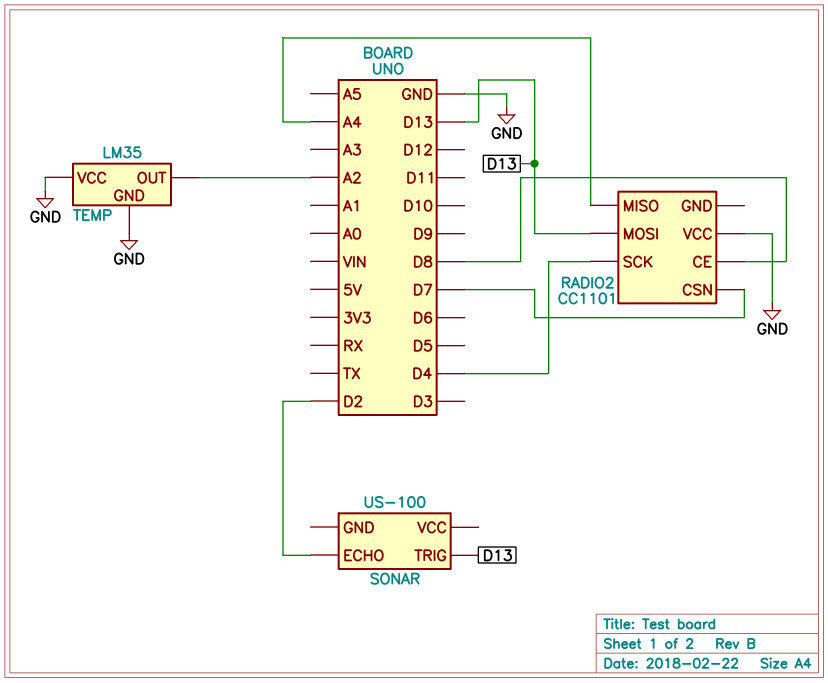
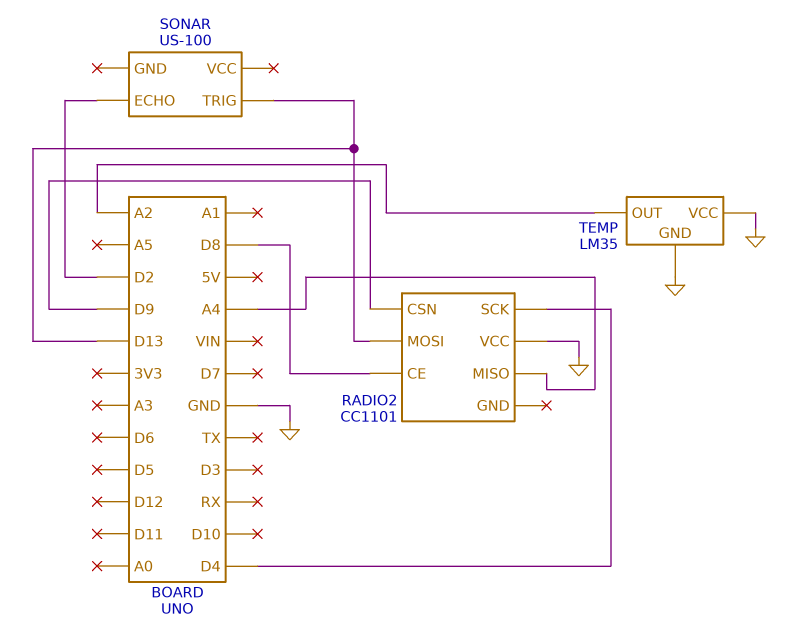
RADIO2 pin CSN: D7 -> D9

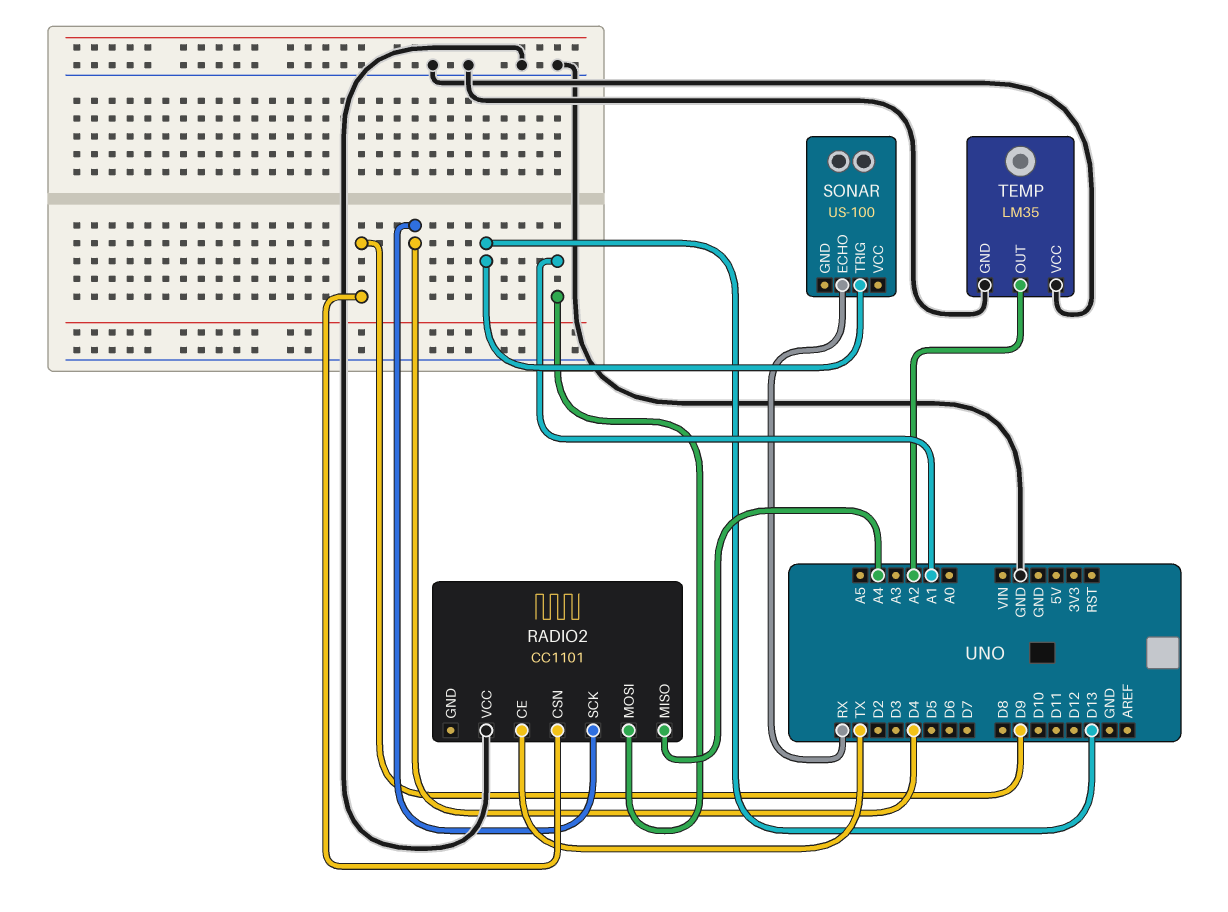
RADIO2 pin CE: D8 -> TX
RADIO2 pin MOSI: D13 -> A1
SONAR pin ECHO: D2 -> RX

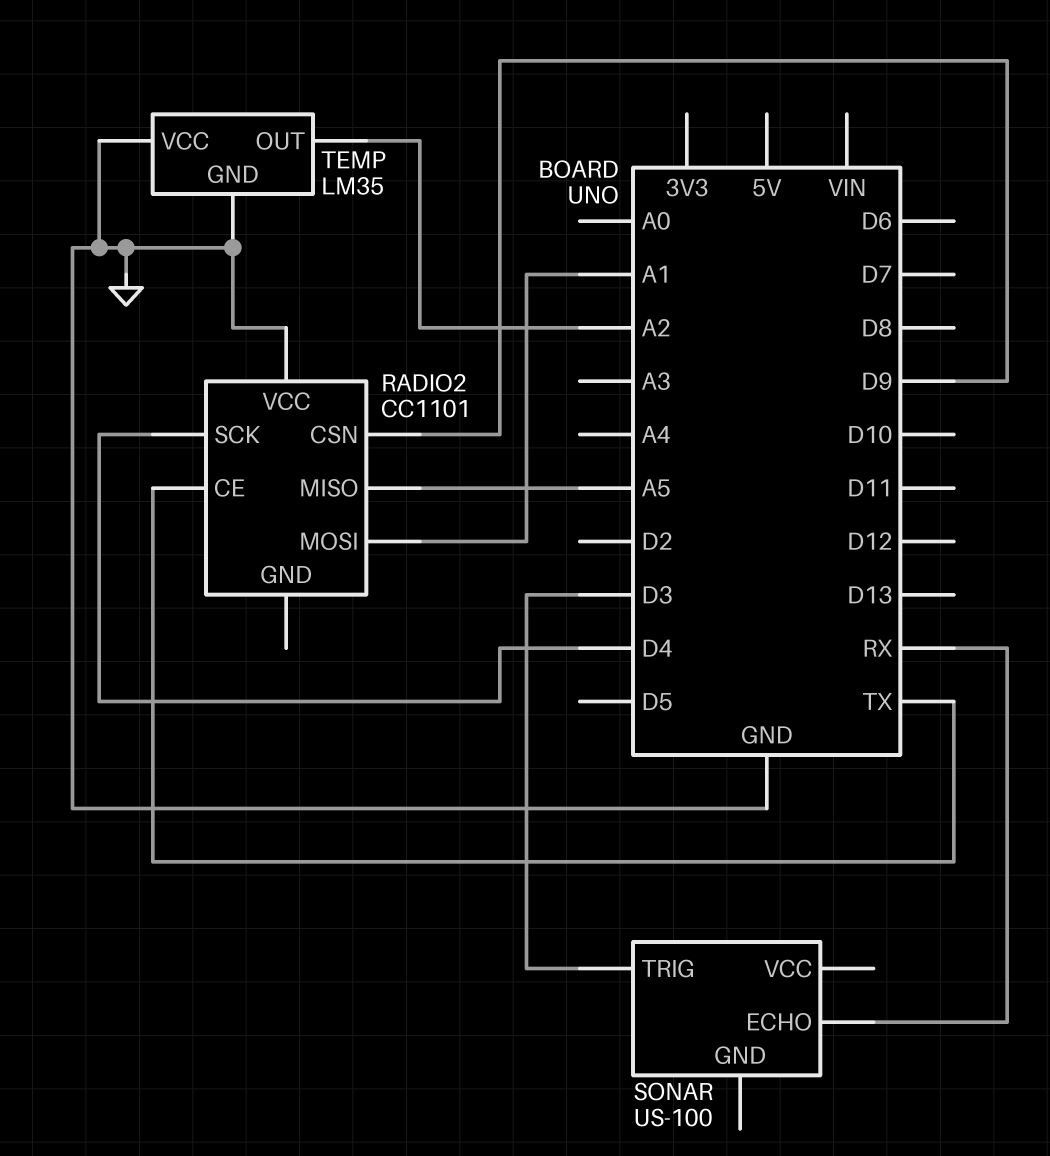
RADIO2 pin MISO: A4 -> A5
SONAR pin TRIG: D13 -> D3

